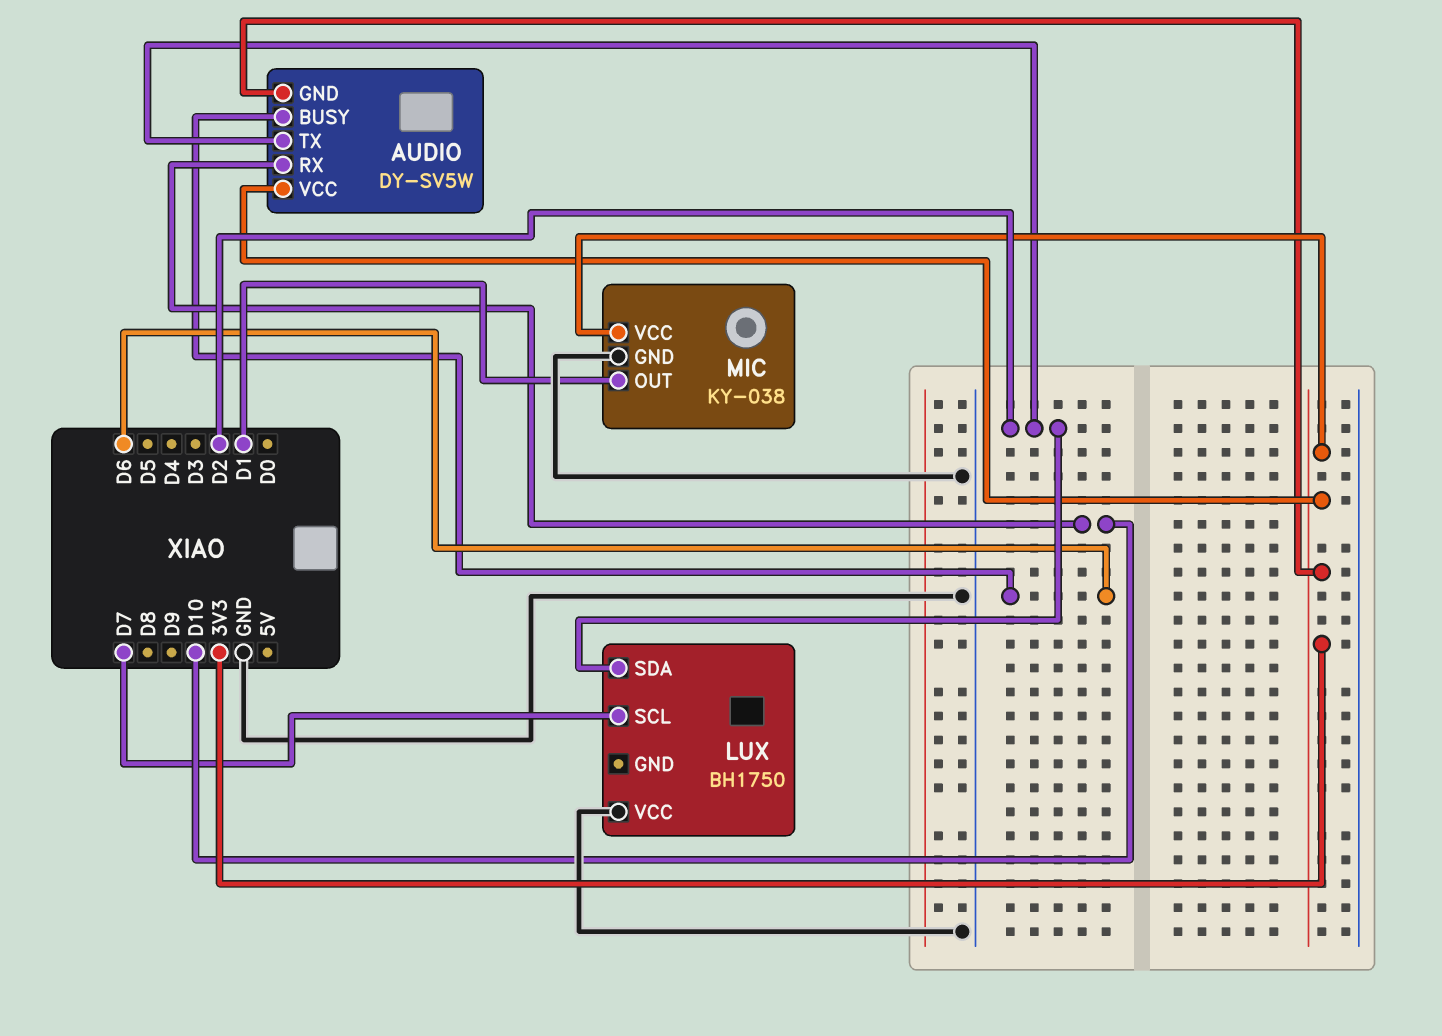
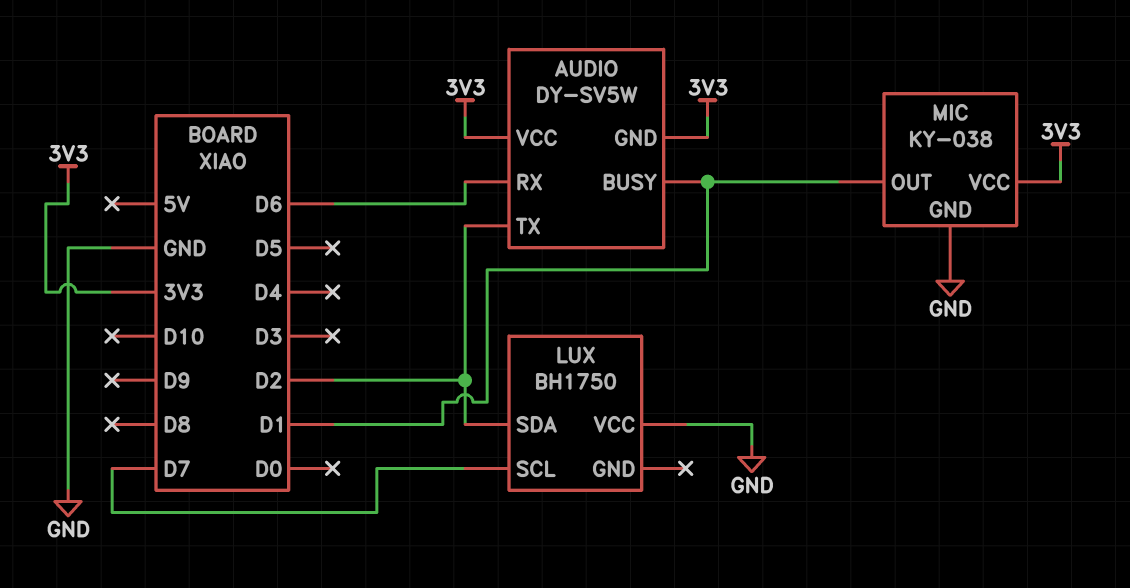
AUDIO pin BUSY: D6 -> D1
AUDIO pin RX: D10 -> D6

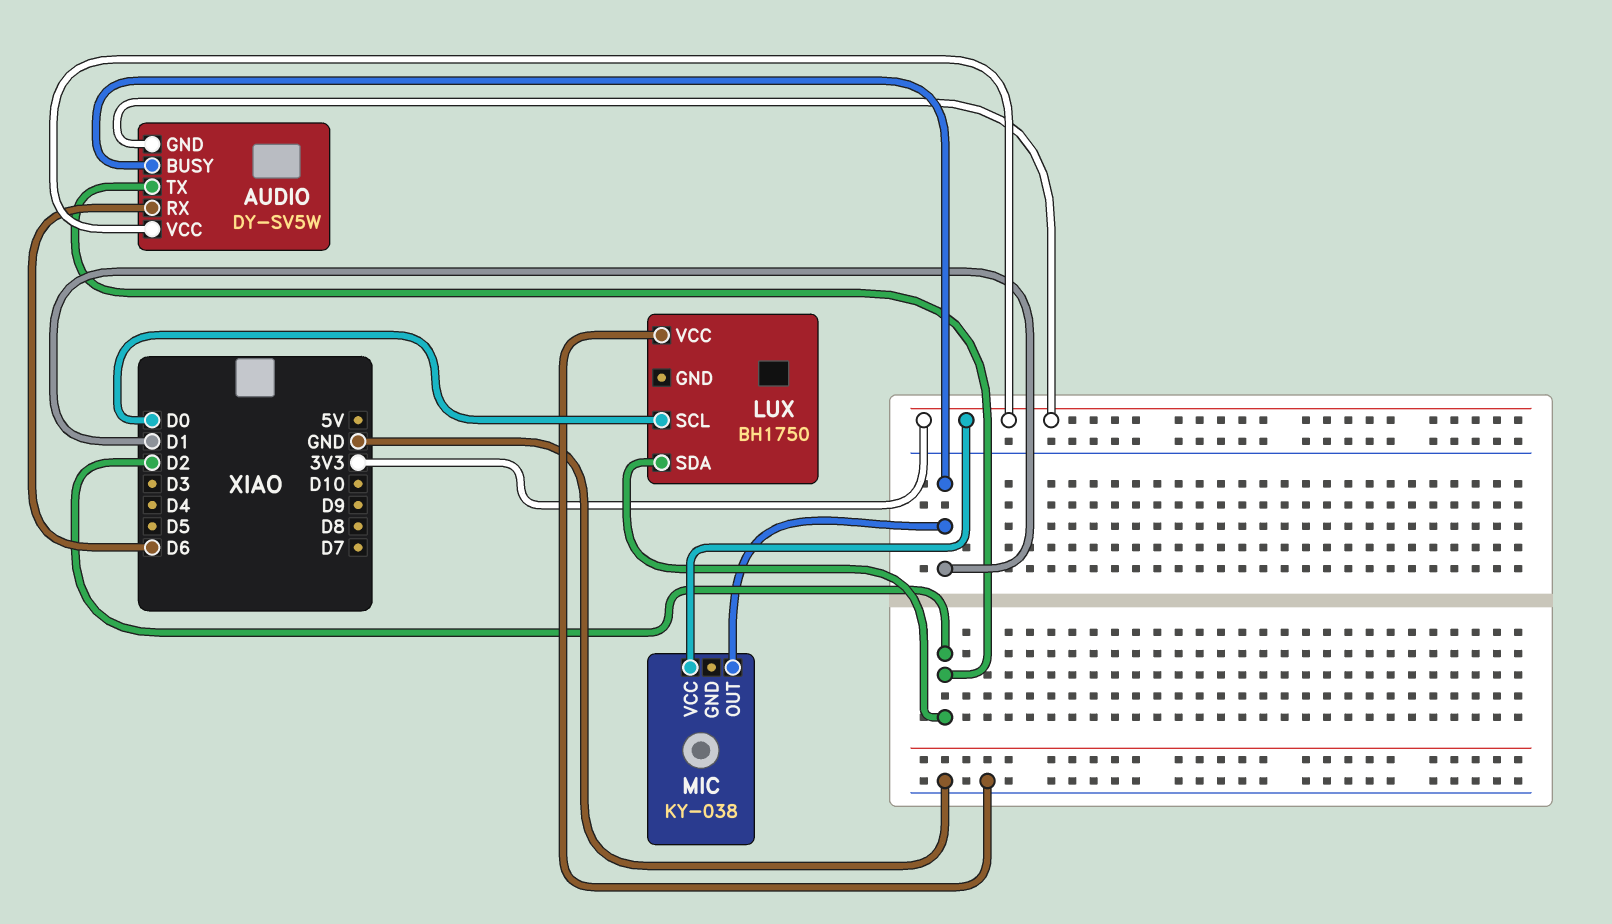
LUX pin SCL: D7 -> D0
MIC pin GND: GND -> none

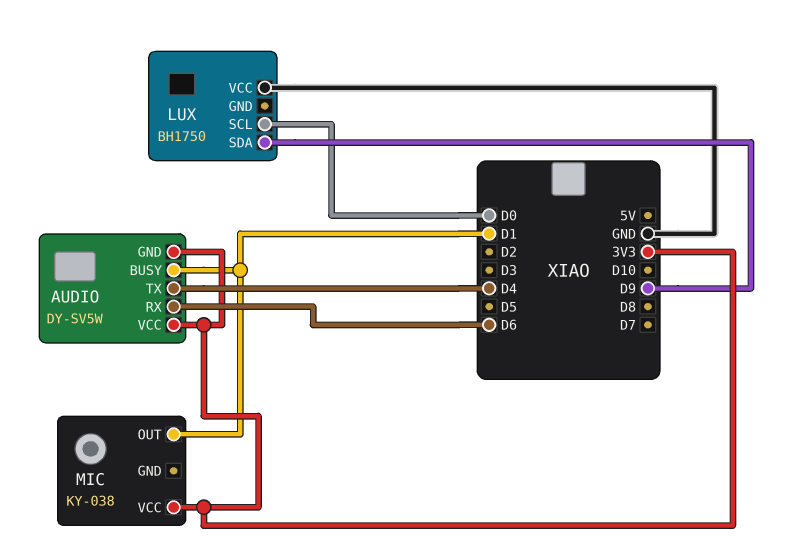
AUDIO pin TX: D2 -> D4
LUX pin SDA: D2 -> D9

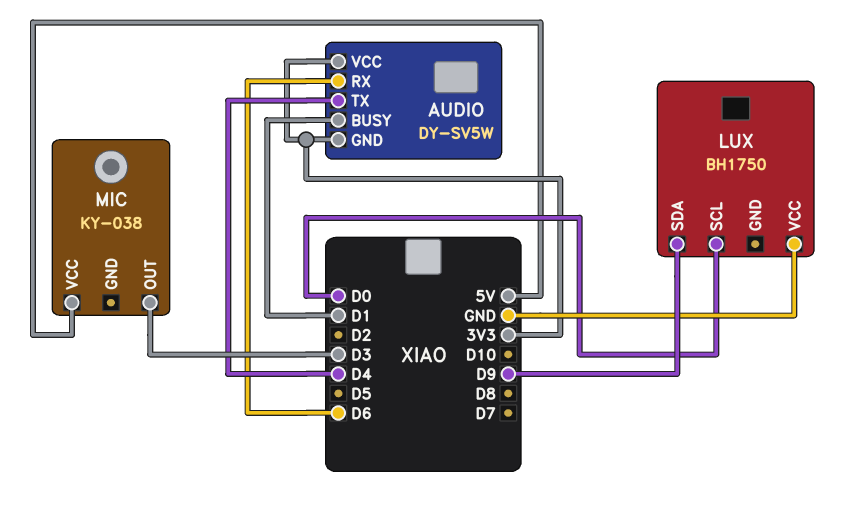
MIC pin OUT: D1 -> D3
MIC pin VCC: 3V3 -> 5V

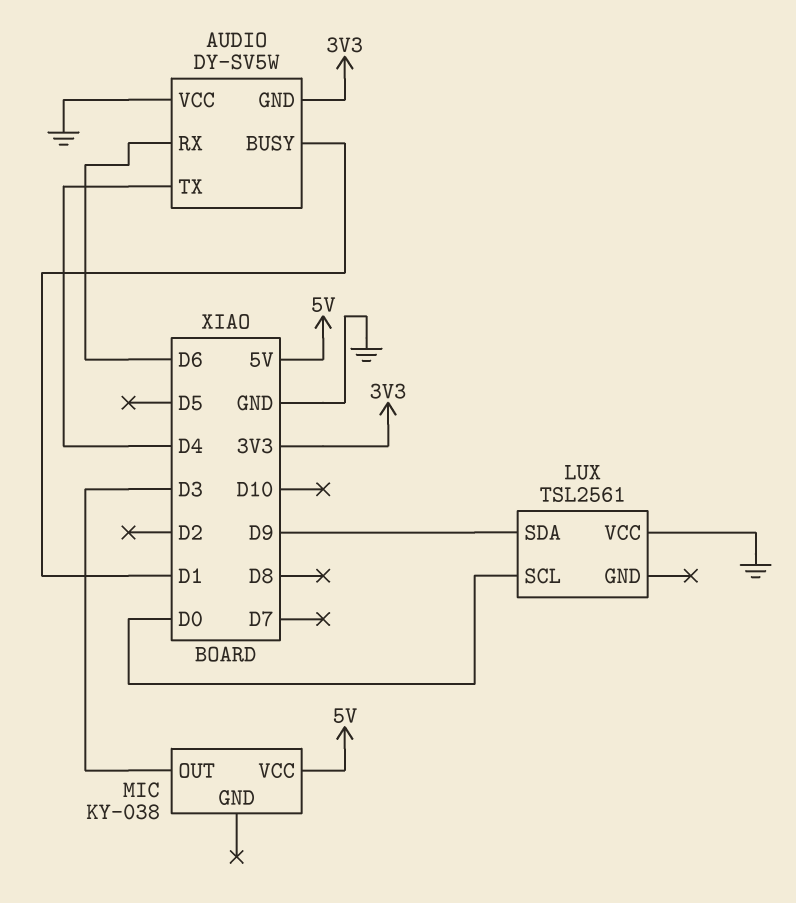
AUDIO pin VCC: 3V3 -> GND
LUX: BH1750 -> TSL2561

